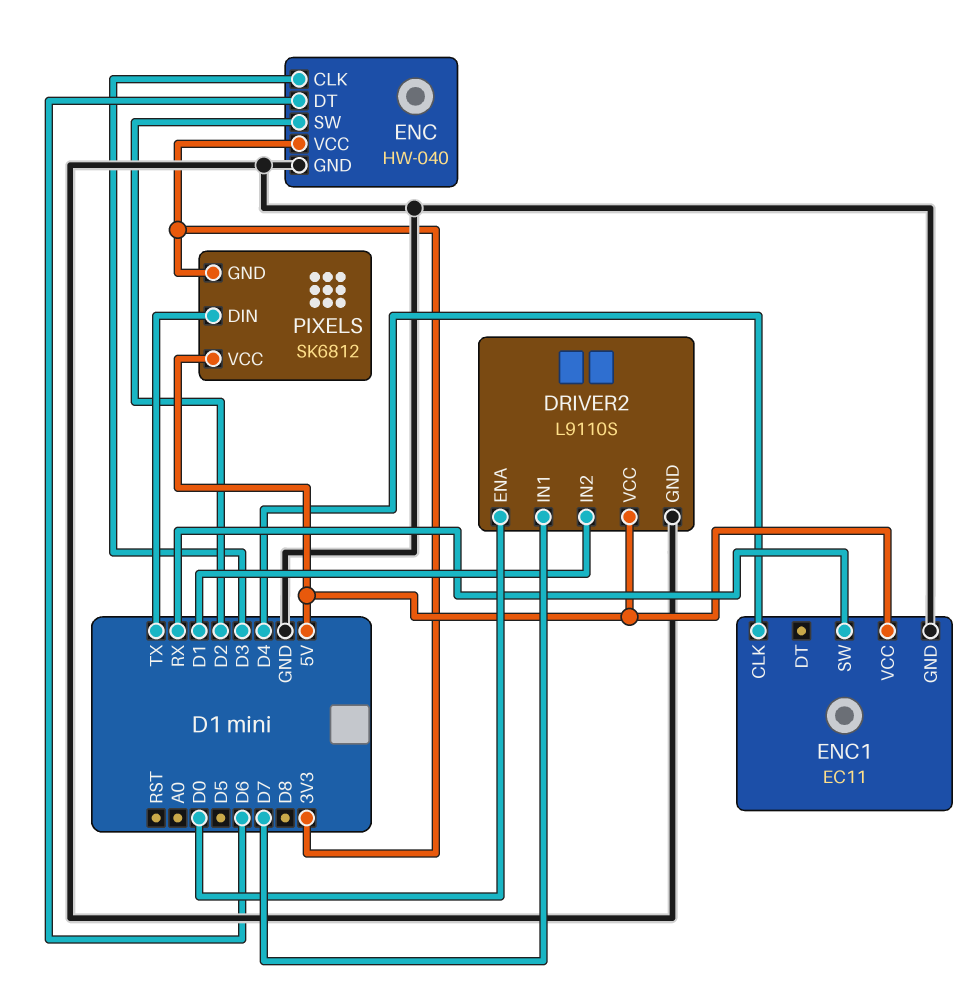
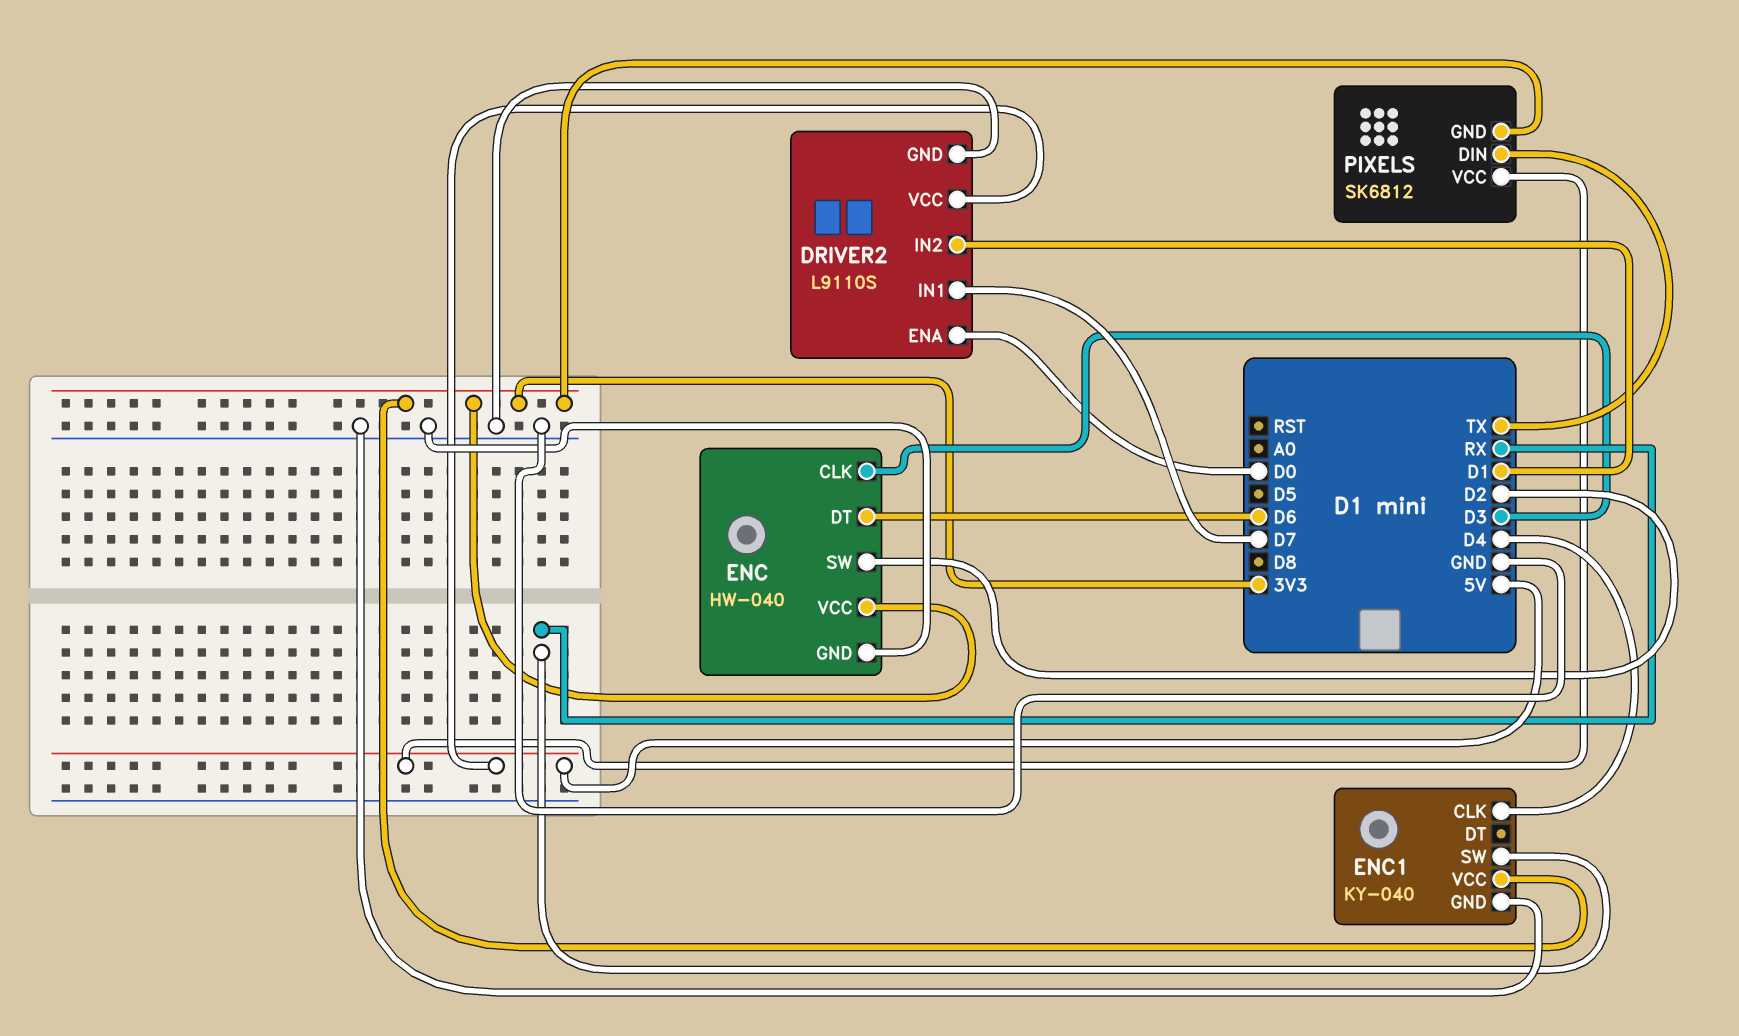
ENC1: EC11 -> KY-040
ENC1 pin VCC: 5V -> 3V3

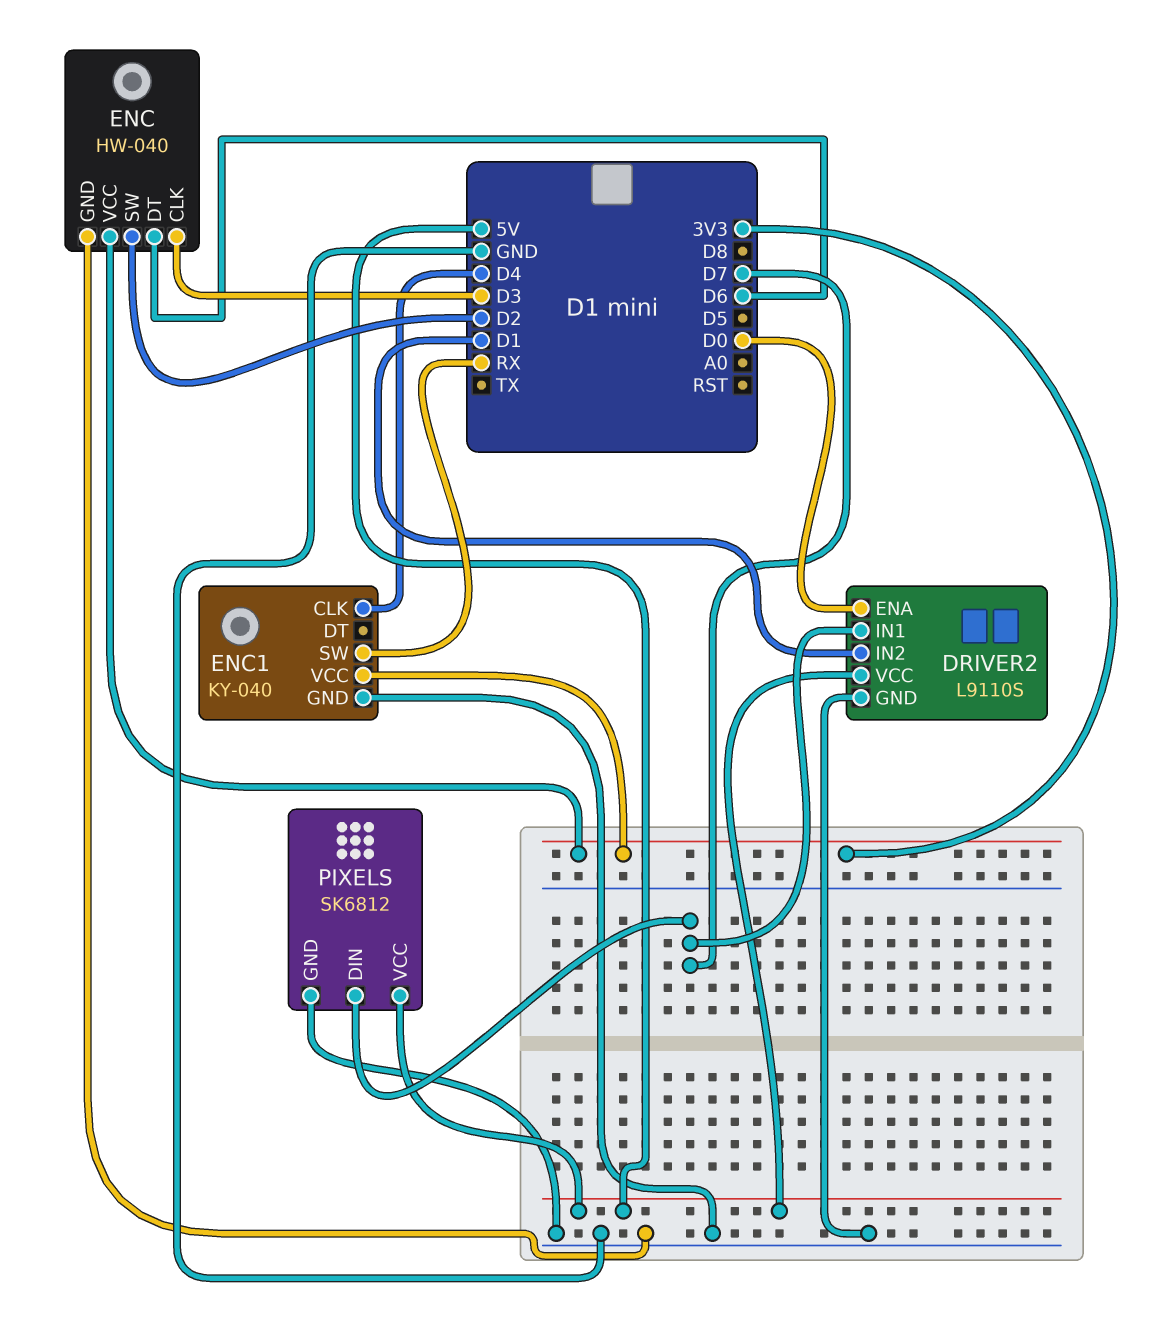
PIXELS pin DIN: TX -> D7
PIXELS pin GND: 3V3 -> GND

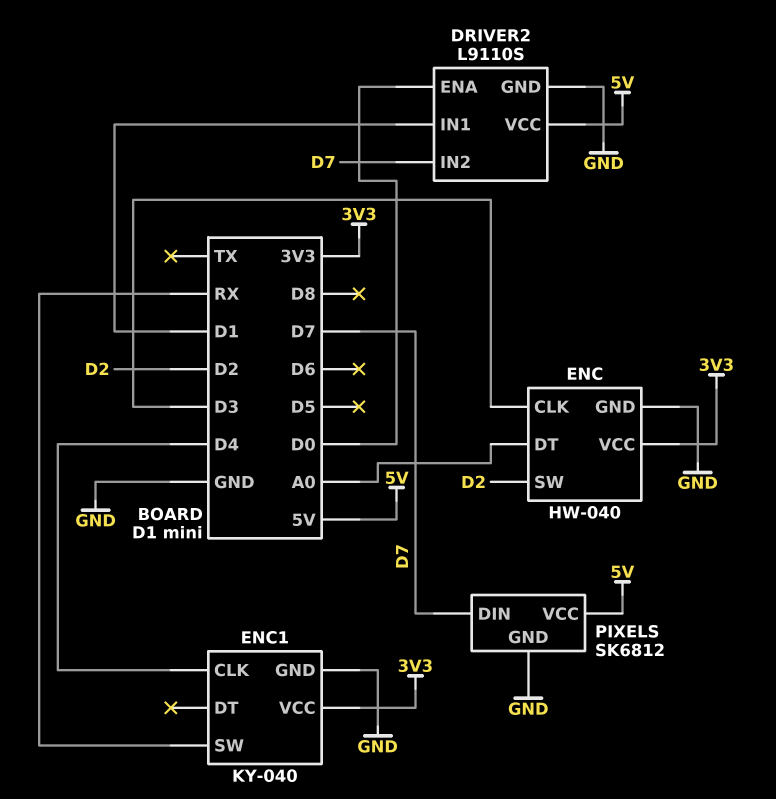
DRIVER2 pin IN1: D7 -> D1
DRIVER2 pin IN2: D1 -> D7
ENC pin DT: D6 -> A0

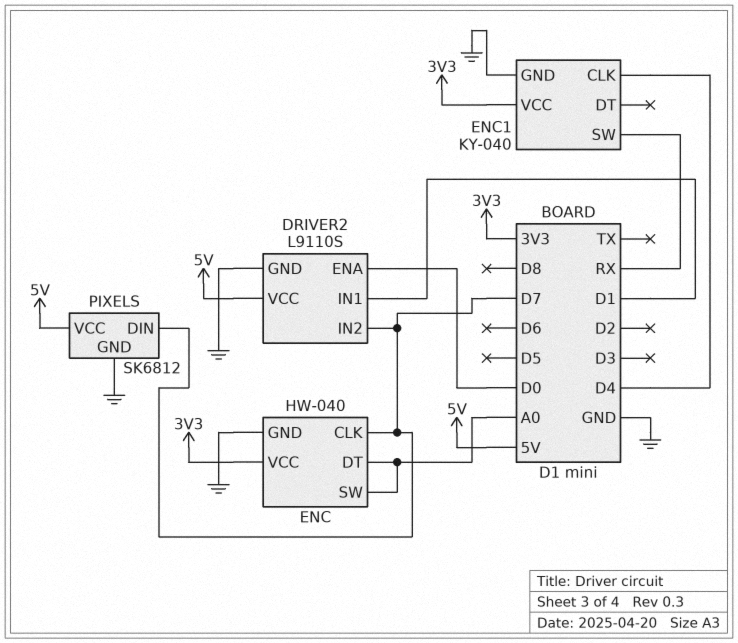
ENC pin CLK: D3 -> D7
ENC pin SW: D2 -> A0

